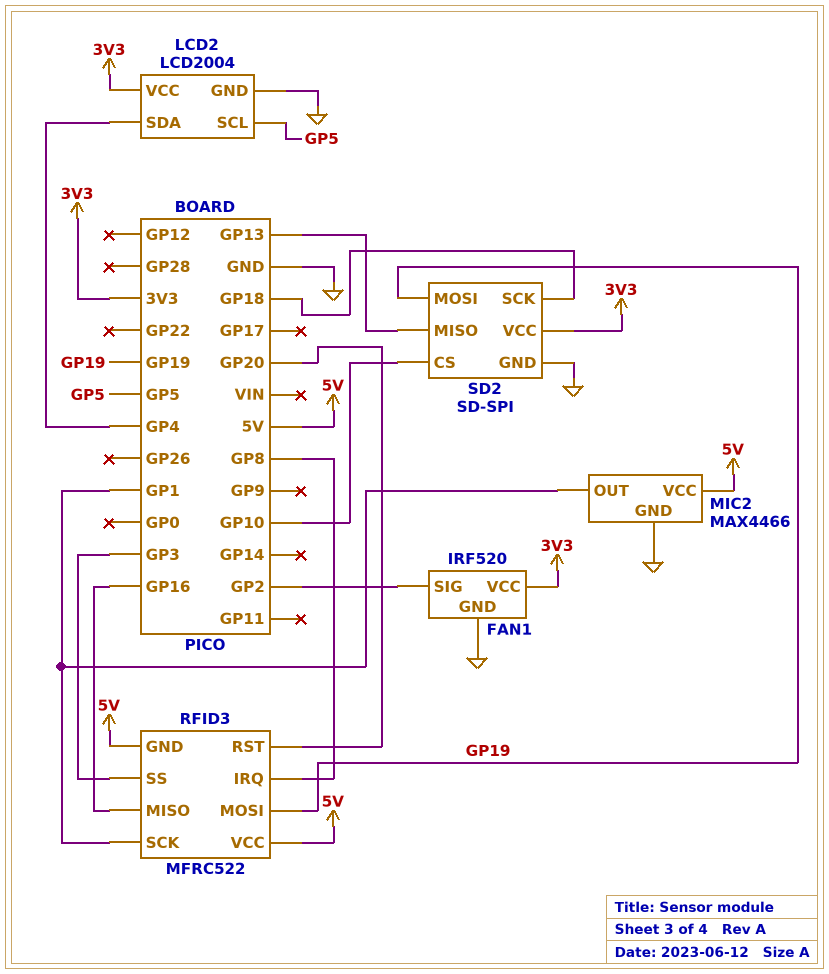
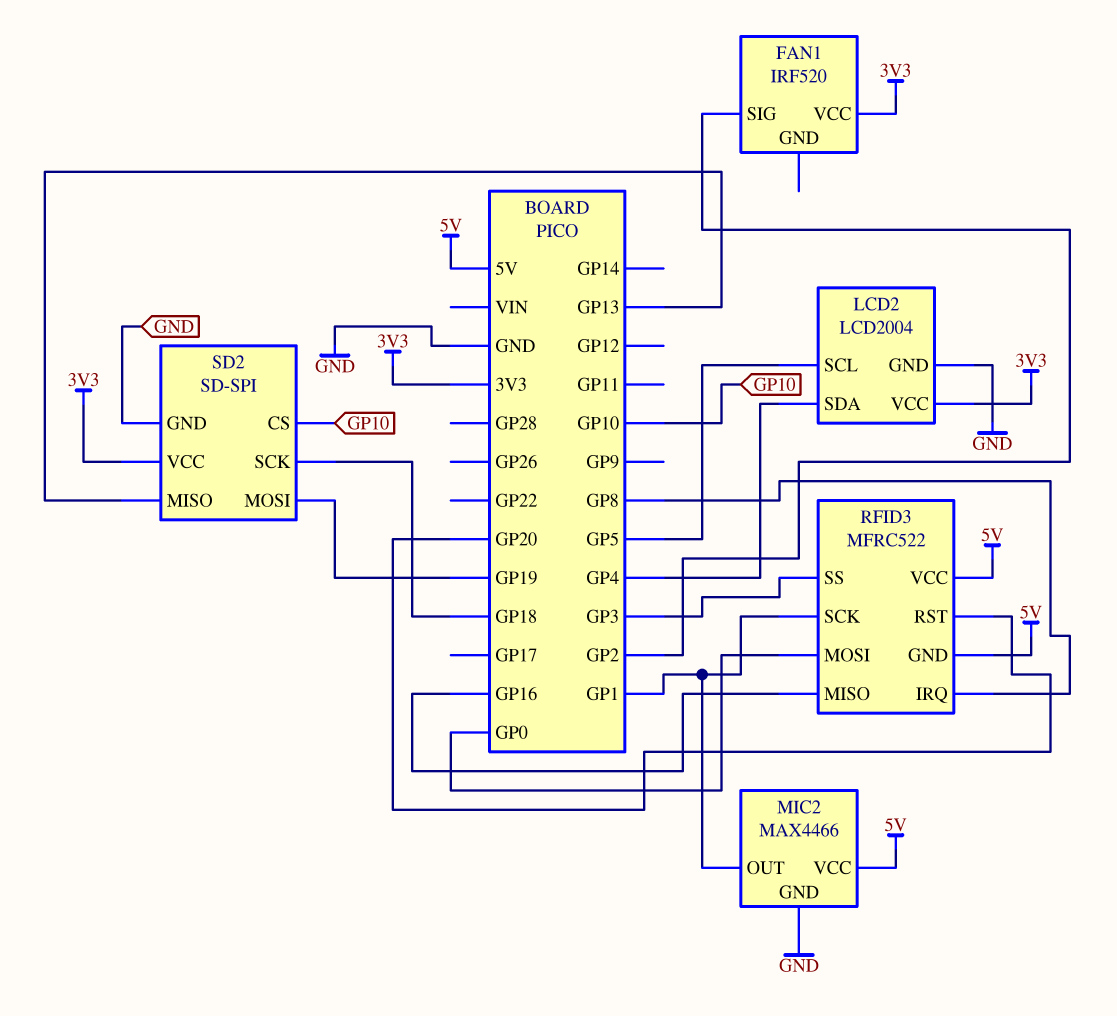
FAN1 pin GND: GND -> none
RFID3 pin MOSI: GP19 -> GP0

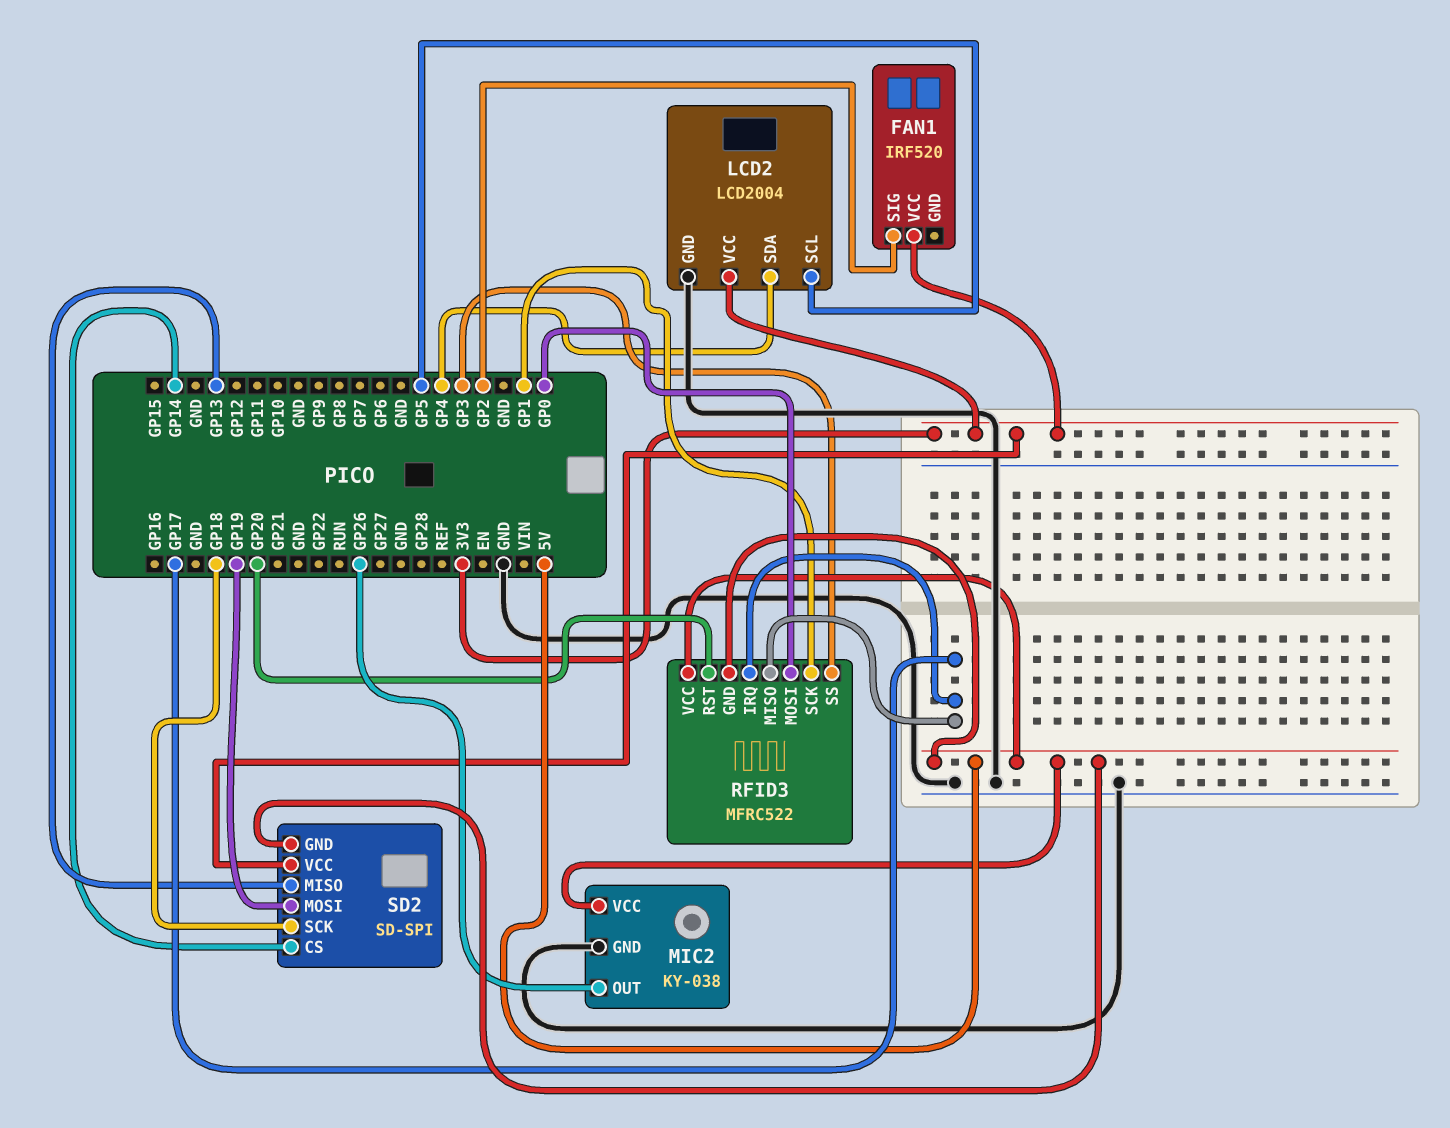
MIC2: MAX4466 -> KY-038
MIC2 pin OUT: GP1 -> GP26
RFID3 pin IRQ: GP8 -> GP17
RFID3 pin MISO: GP16 -> GP17
SD2 pin CS: GP10 -> GP14
SD2 pin GND: GND -> 5V

